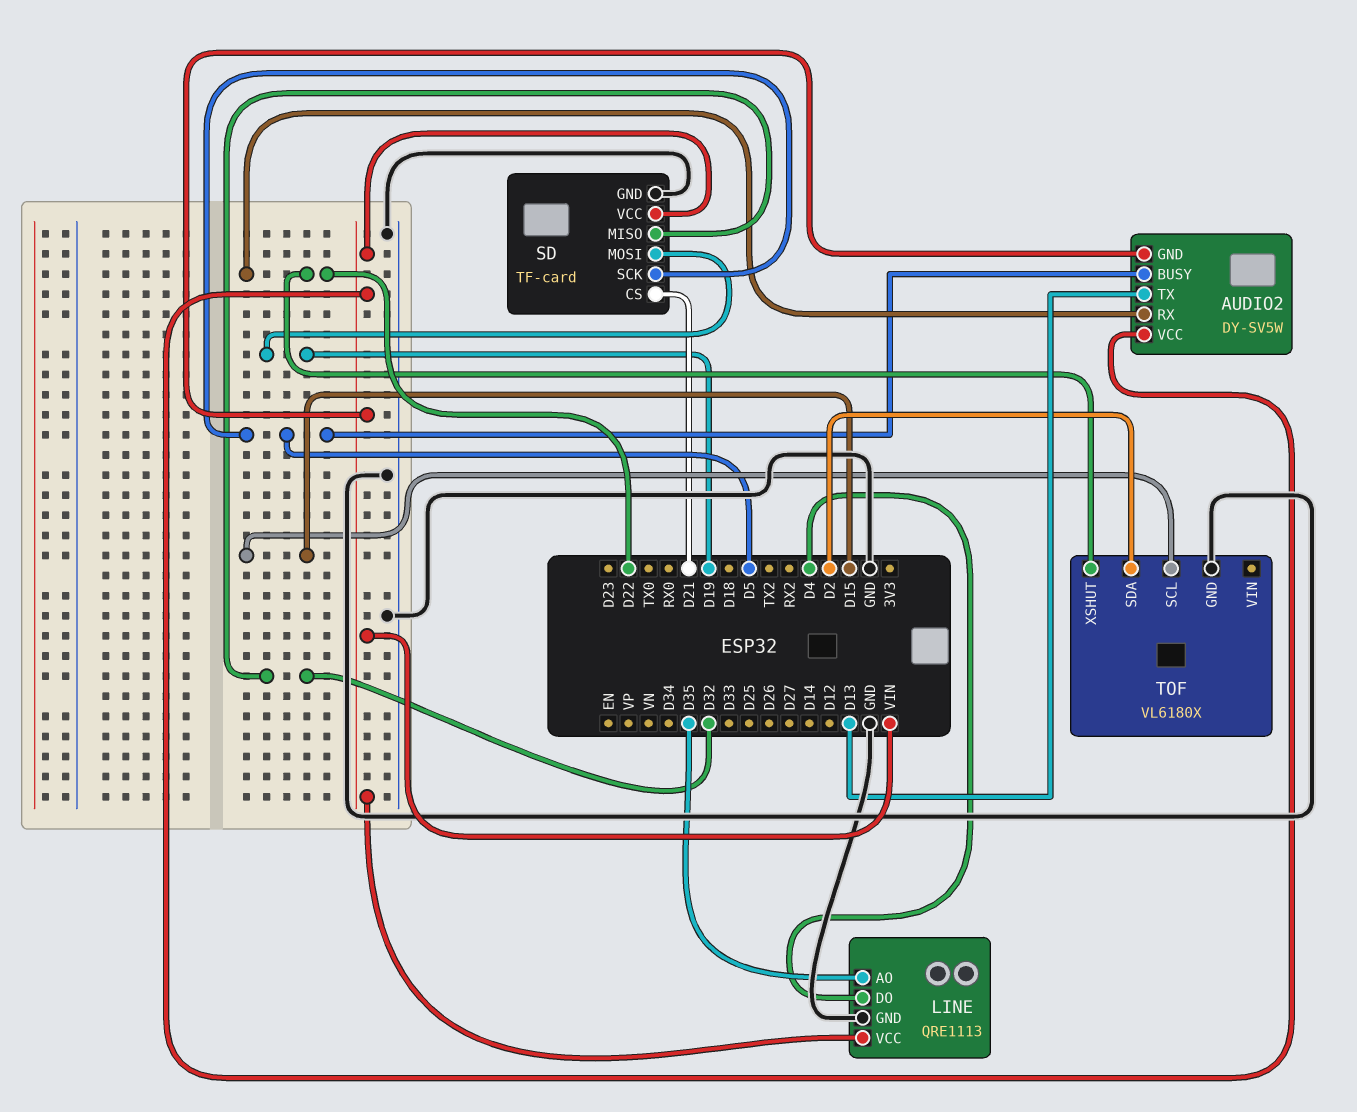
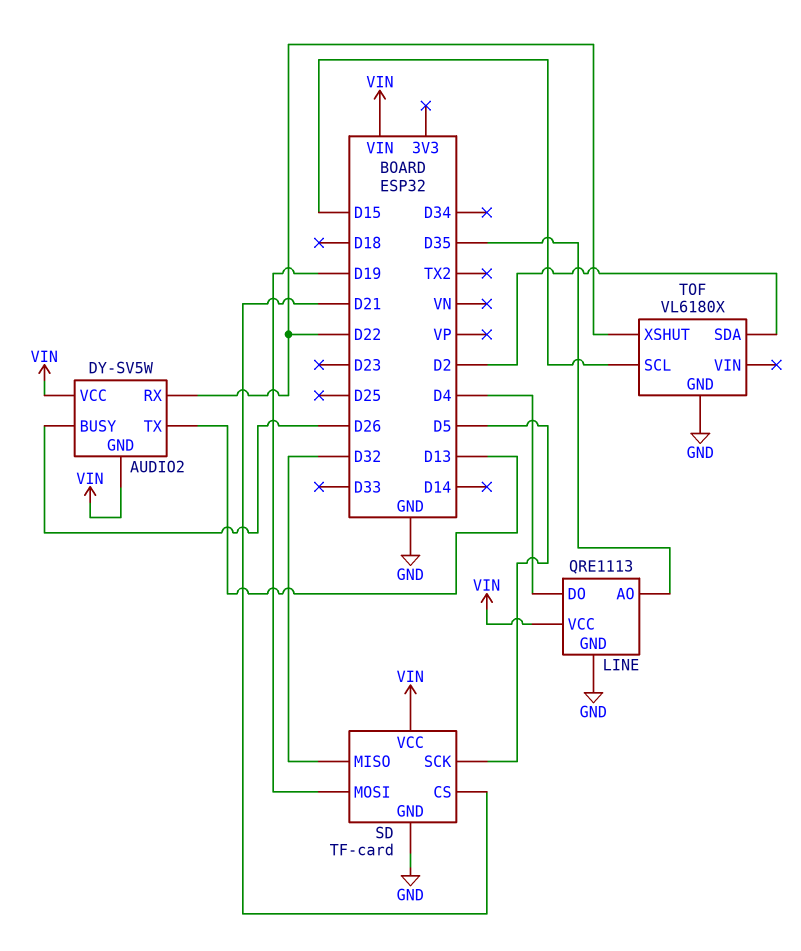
AUDIO2 pin BUSY: D5 -> D26

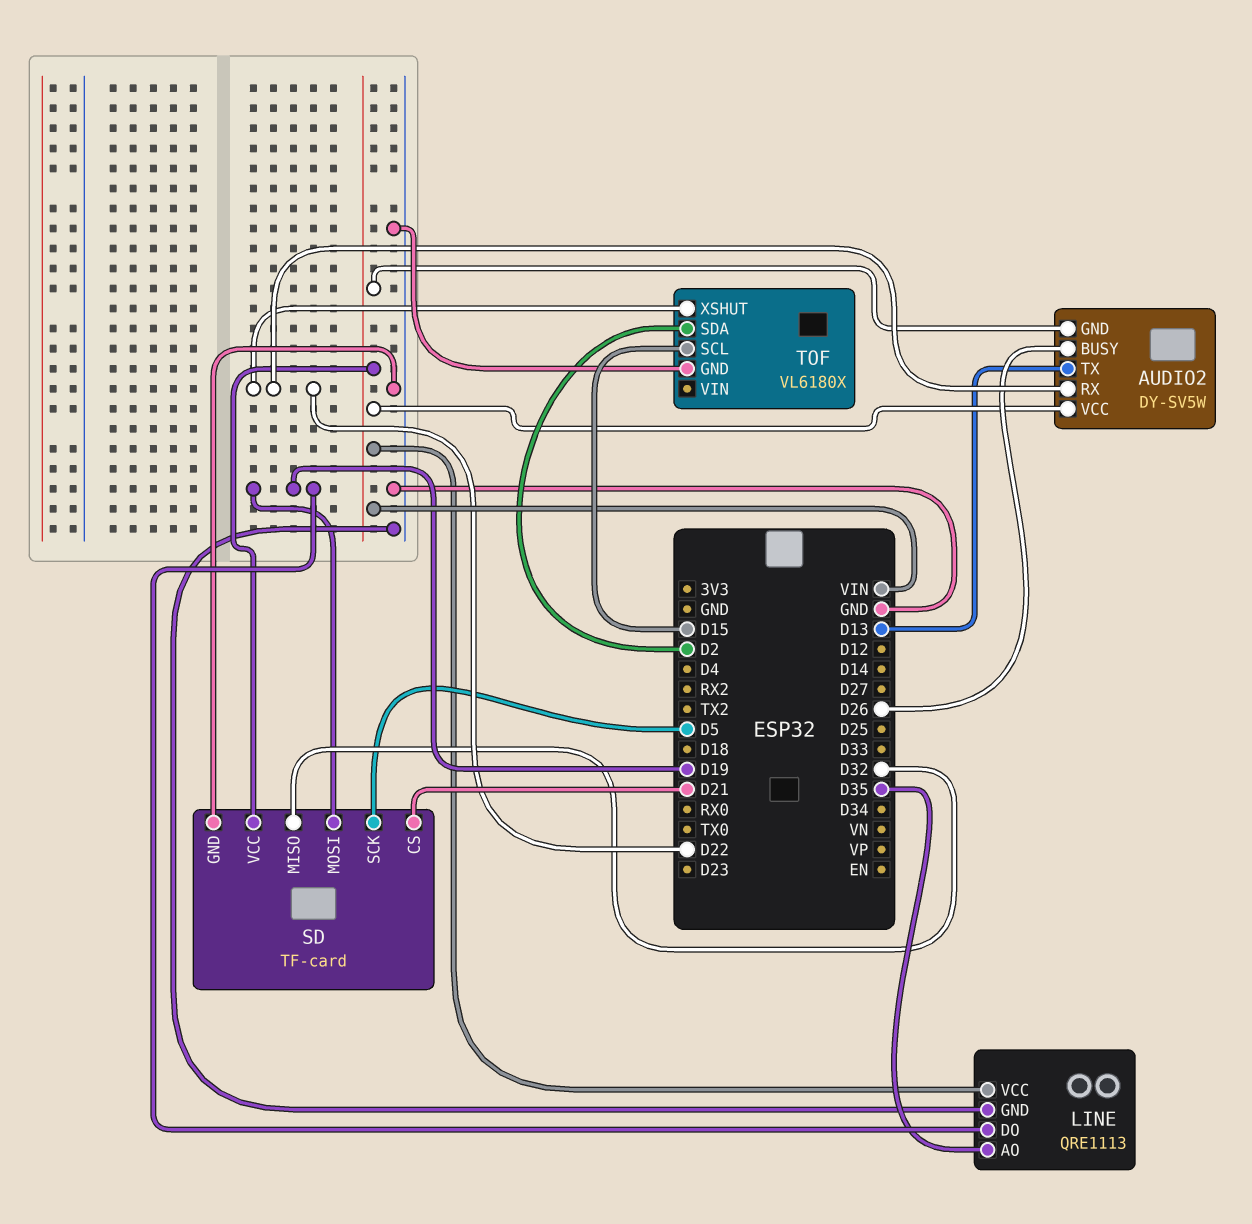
LINE pin DO: D4 -> D19

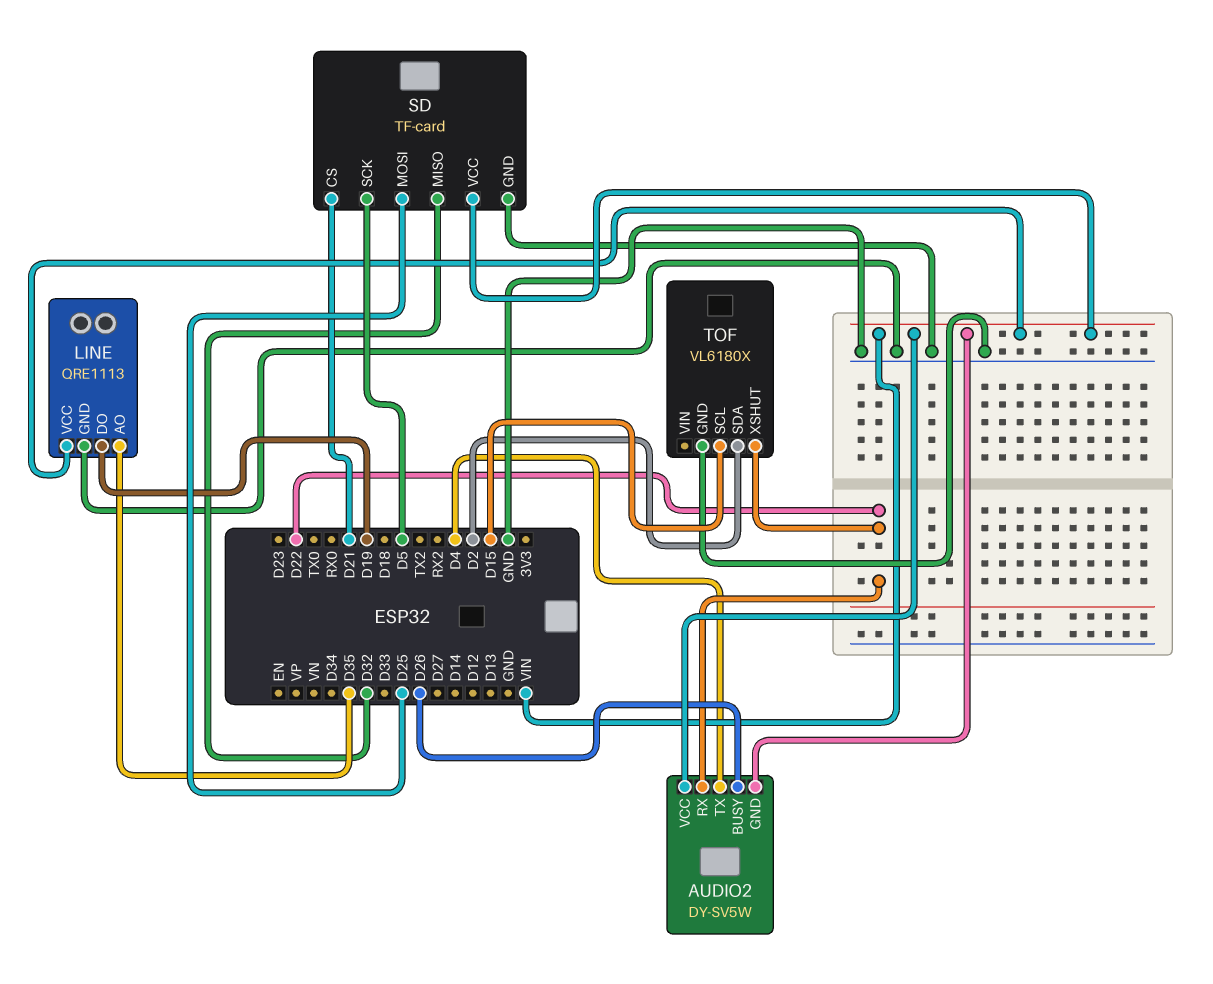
AUDIO2 pin TX: D13 -> D4
SD pin MOSI: D19 -> D25

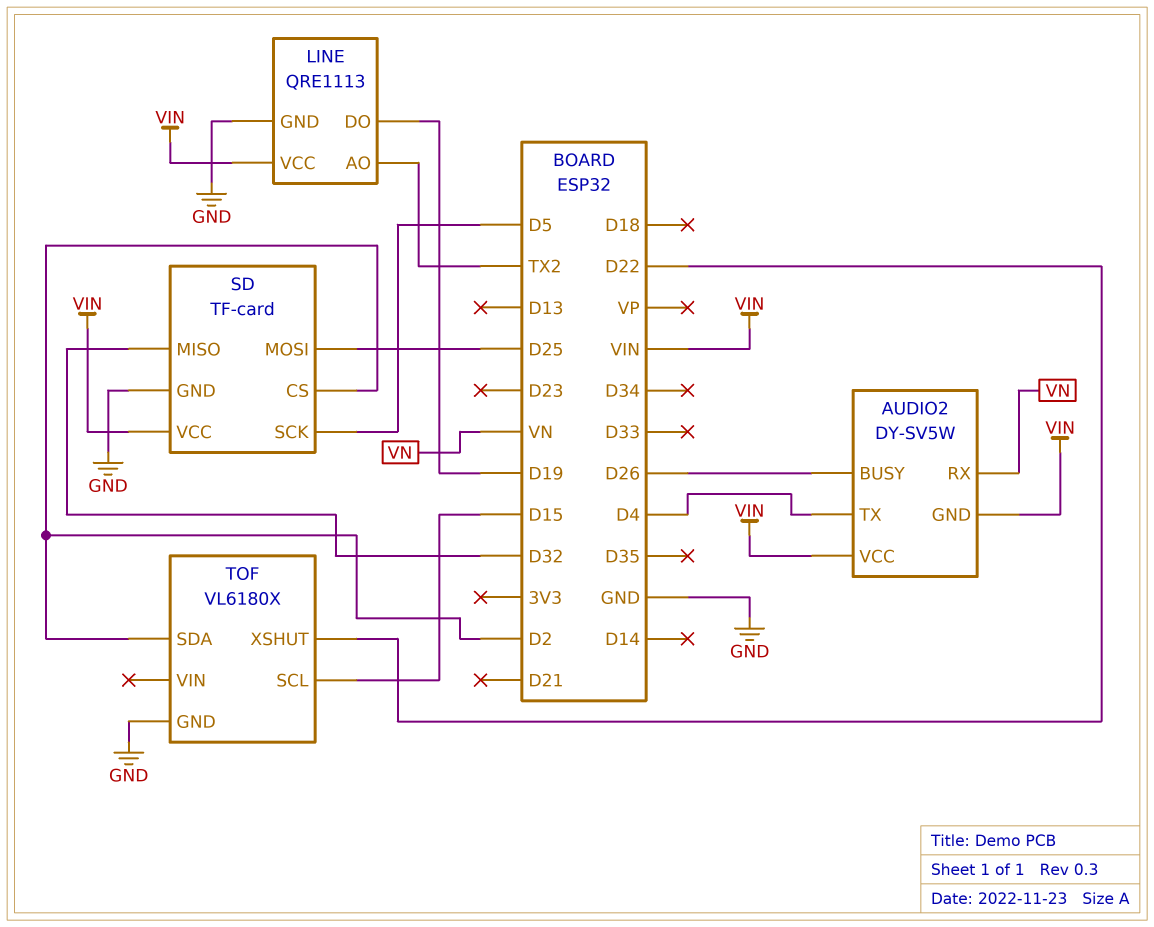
AUDIO2 pin RX: D22 -> VN
LINE pin AO: D35 -> TX2
SD pin CS: D21 -> D2

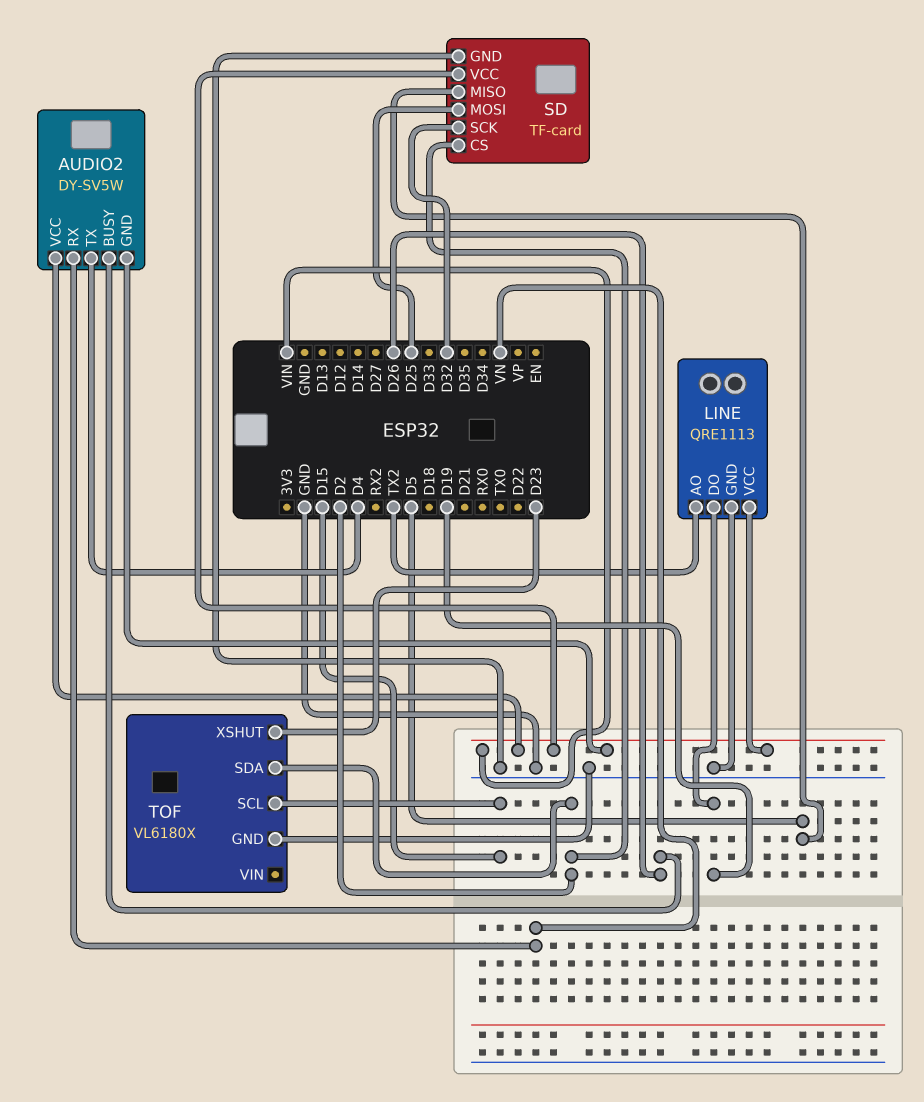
SD pin MISO: D32 -> D5
SD pin SCK: D5 -> D32
TOF pin XSHUT: D22 -> D23

